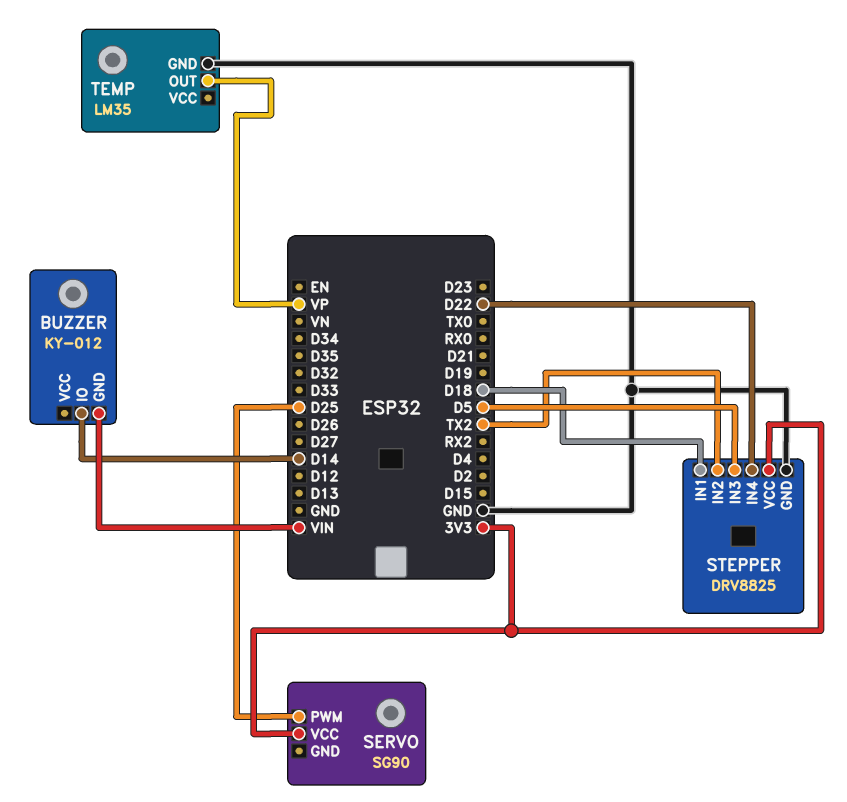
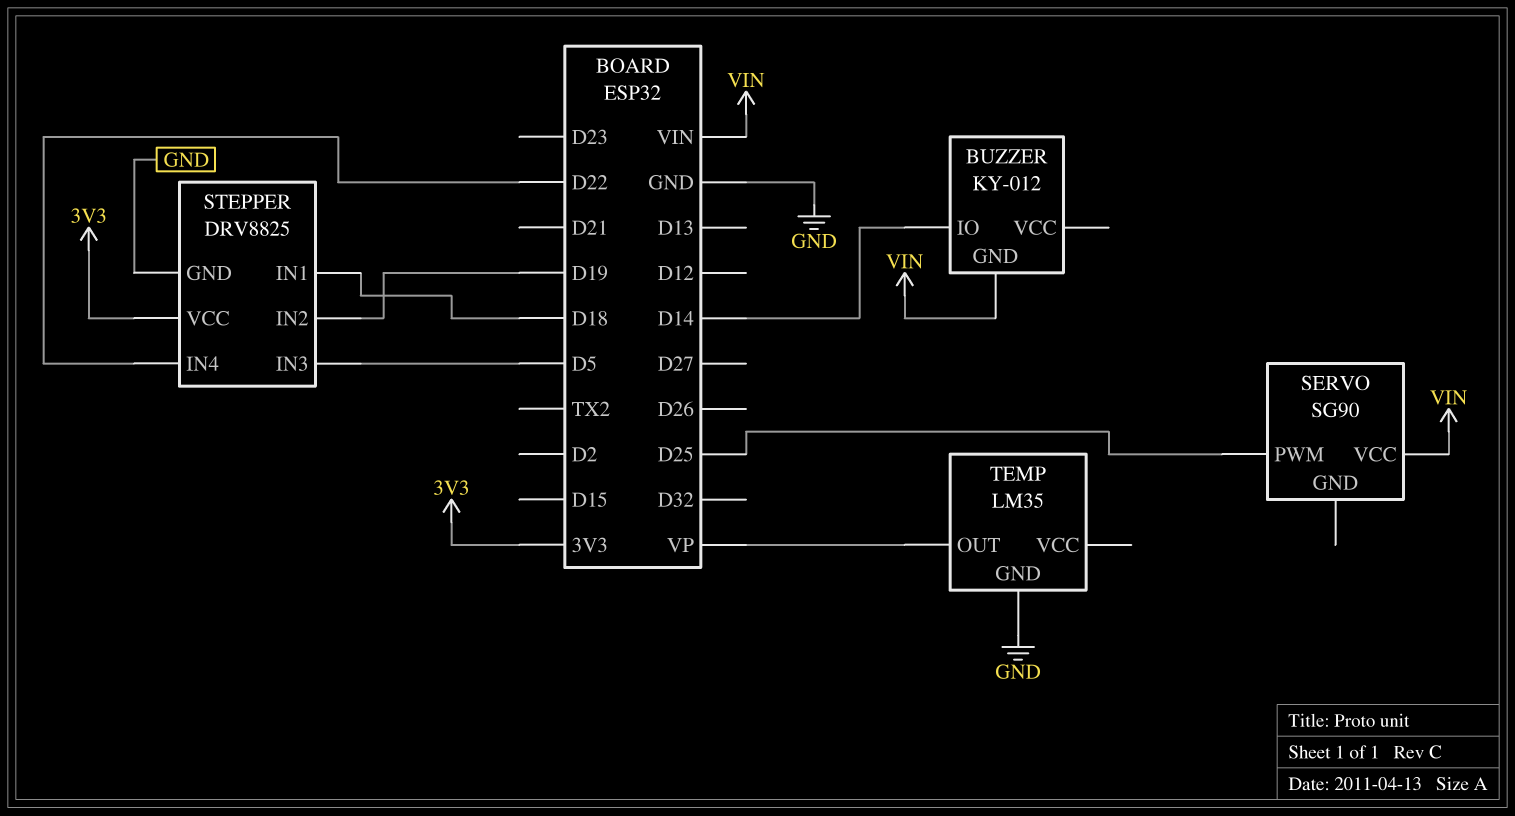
SERVO pin VCC: 3V3 -> VIN
STEPPER pin IN2: TX2 -> D19

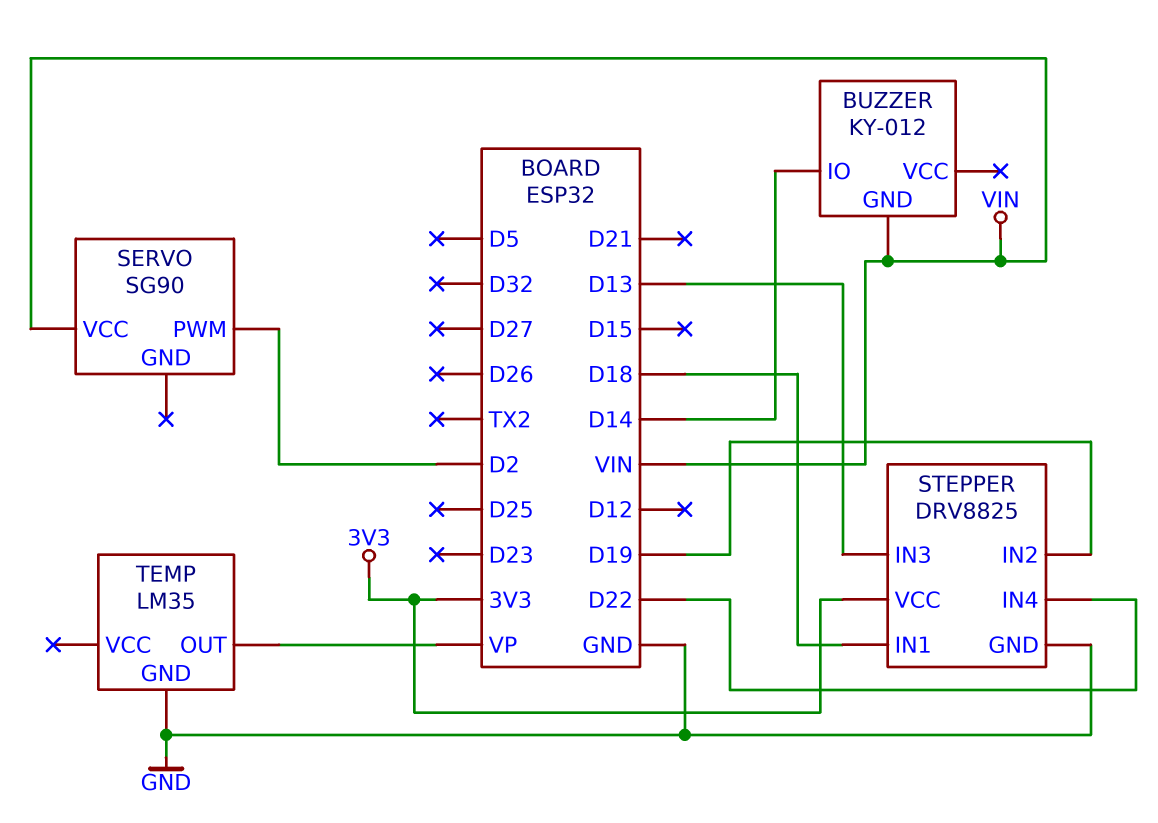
SERVO pin PWM: D25 -> D2
STEPPER pin IN3: D5 -> D13

